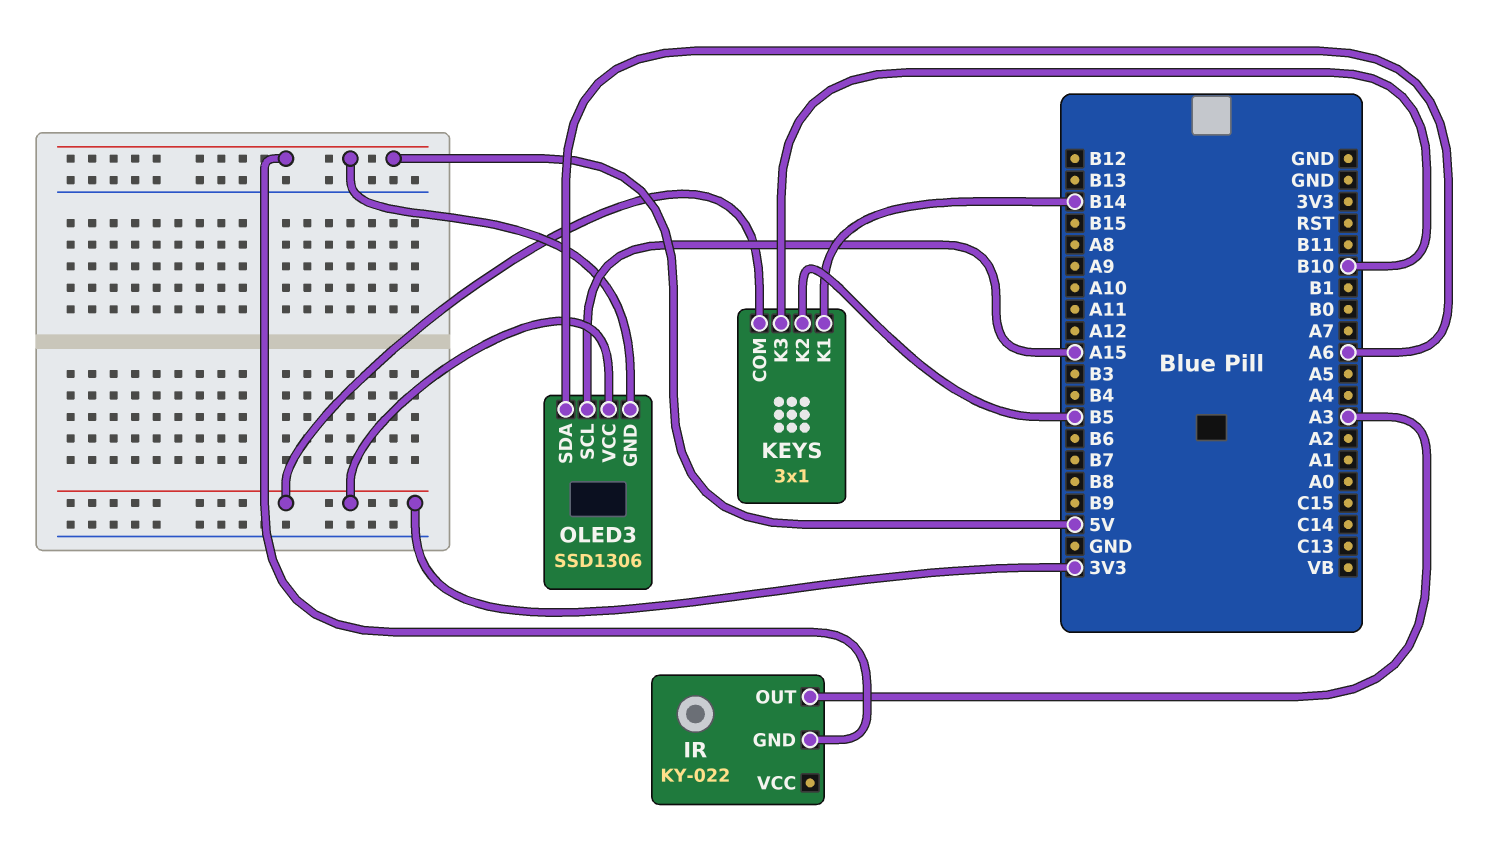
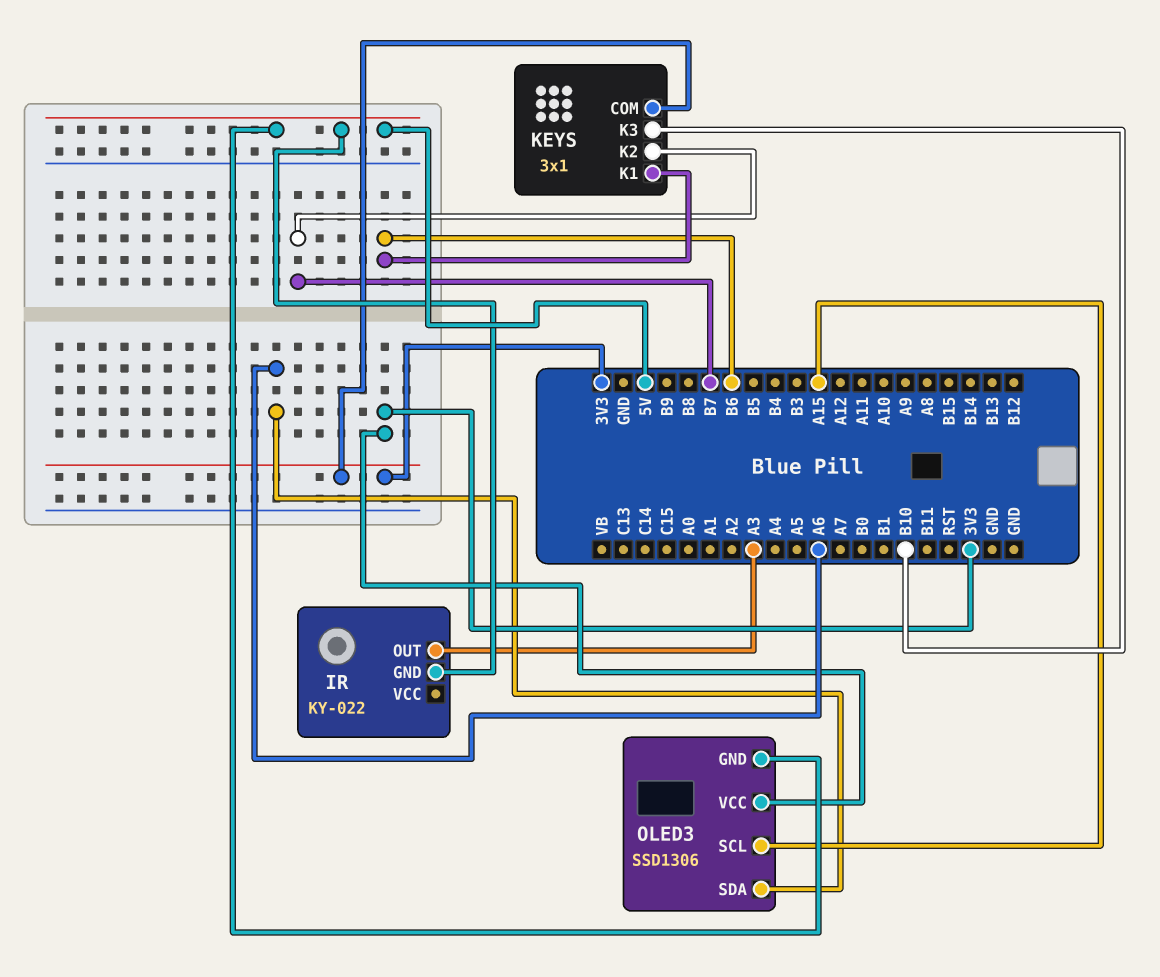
KEYS pin K1: B14 -> B6
KEYS pin K2: B5 -> B7

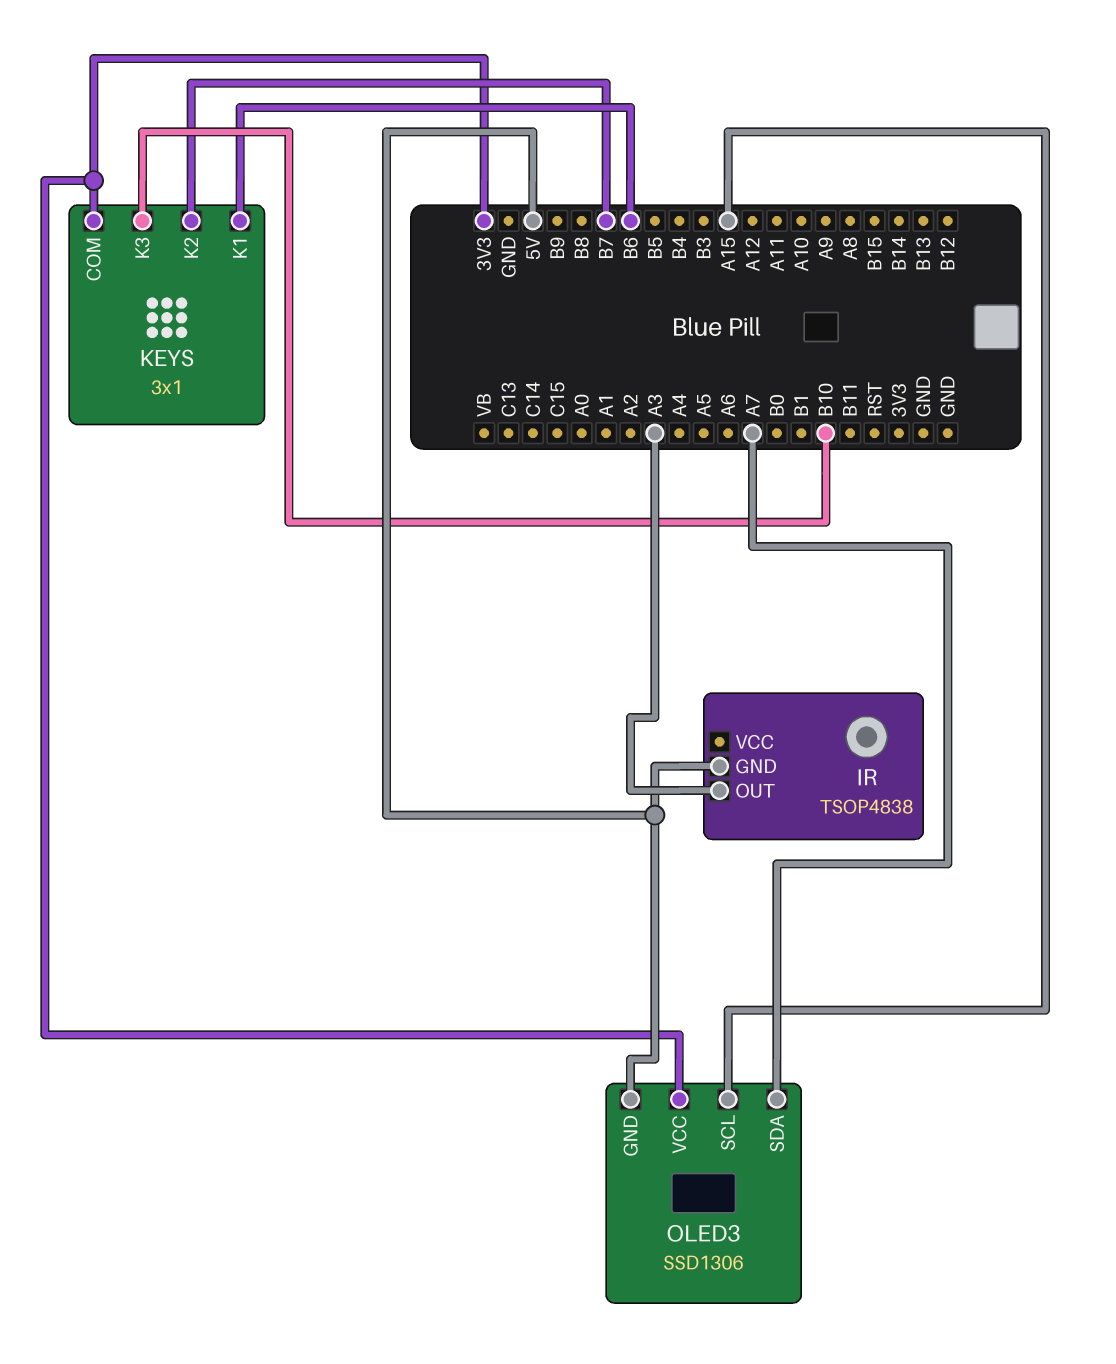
IR: KY-022 -> TSOP4838
OLED3 pin SDA: A6 -> A7

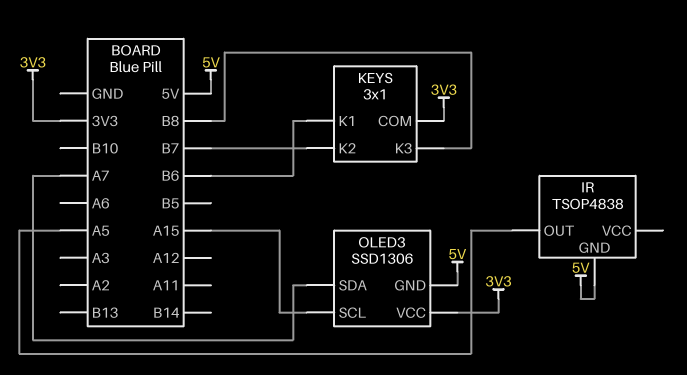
IR pin OUT: A3 -> A5
KEYS pin K3: B10 -> B8

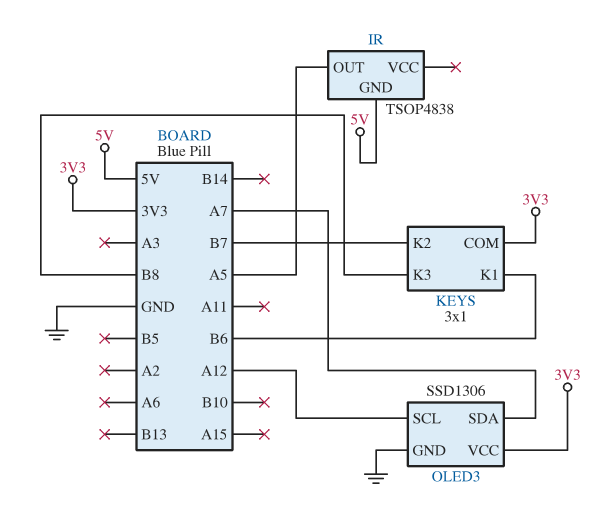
OLED3 pin GND: 5V -> GND
OLED3 pin SCL: A15 -> A12

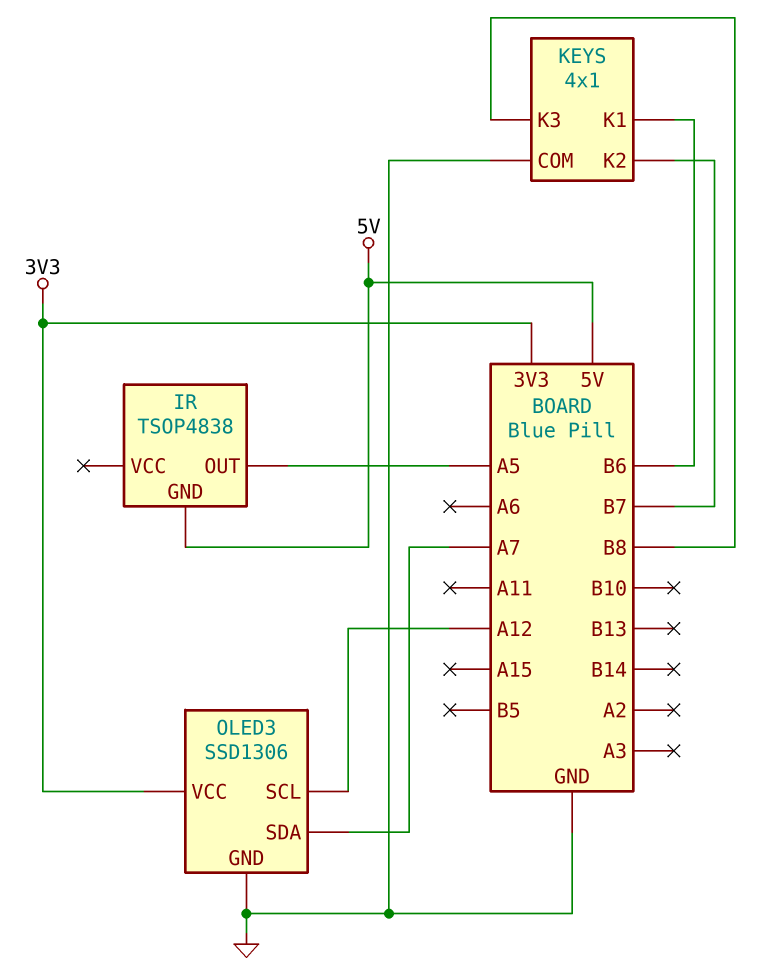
KEYS: 3x1 -> 4x1
KEYS pin COM: 3V3 -> GND

